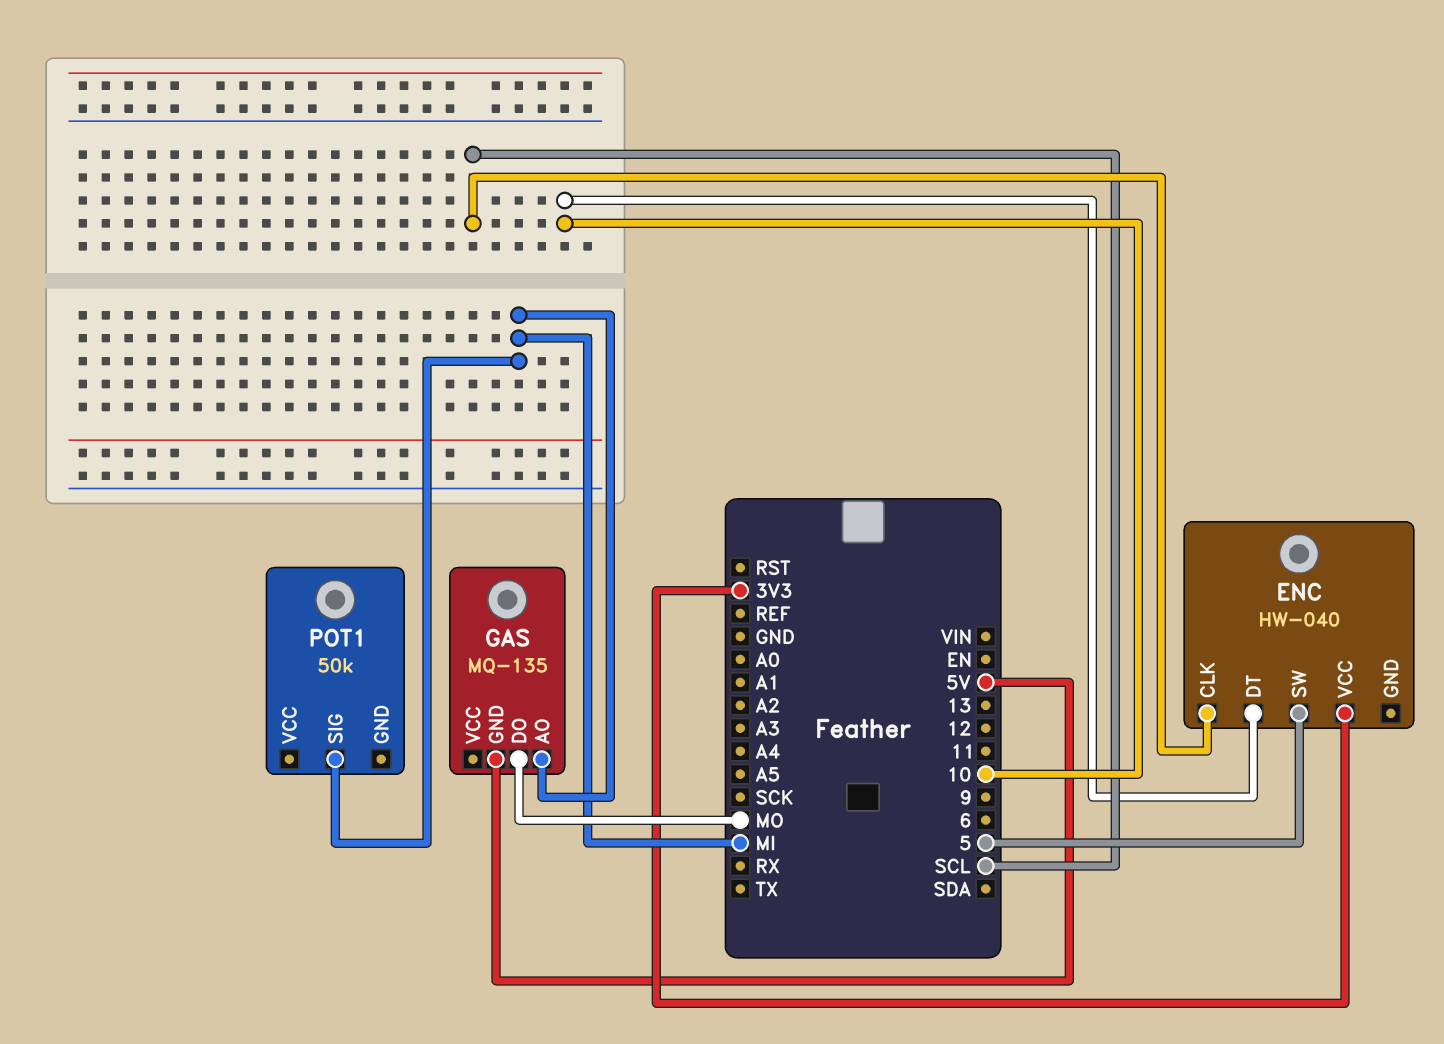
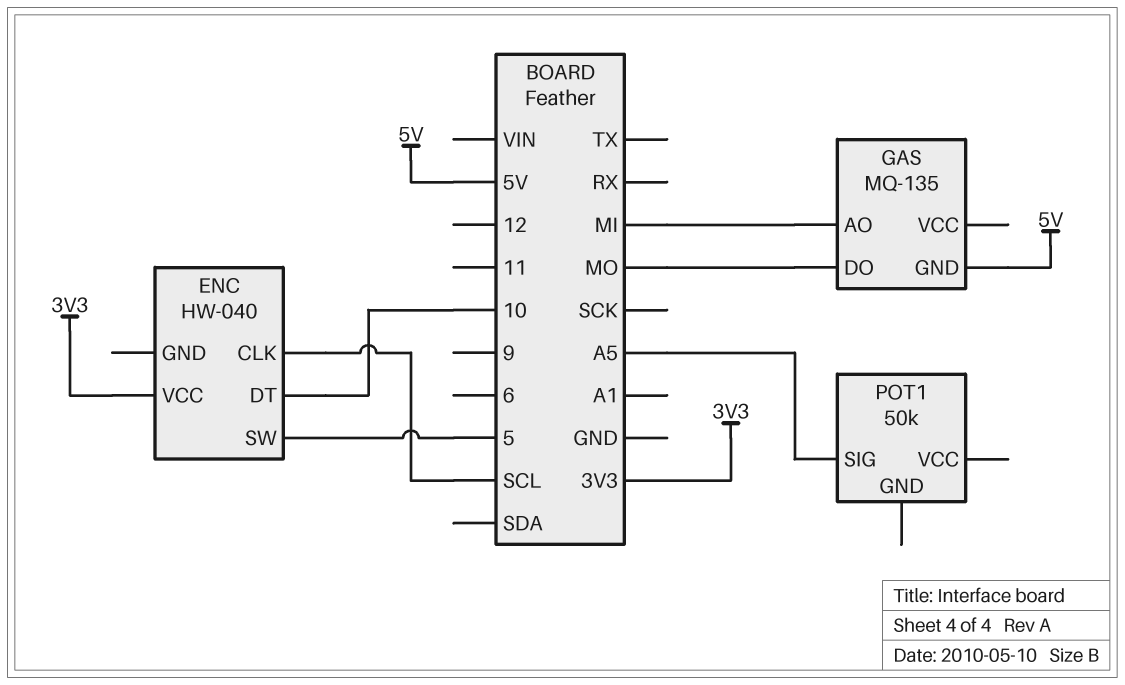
POT1 pin SIG: MI -> A5

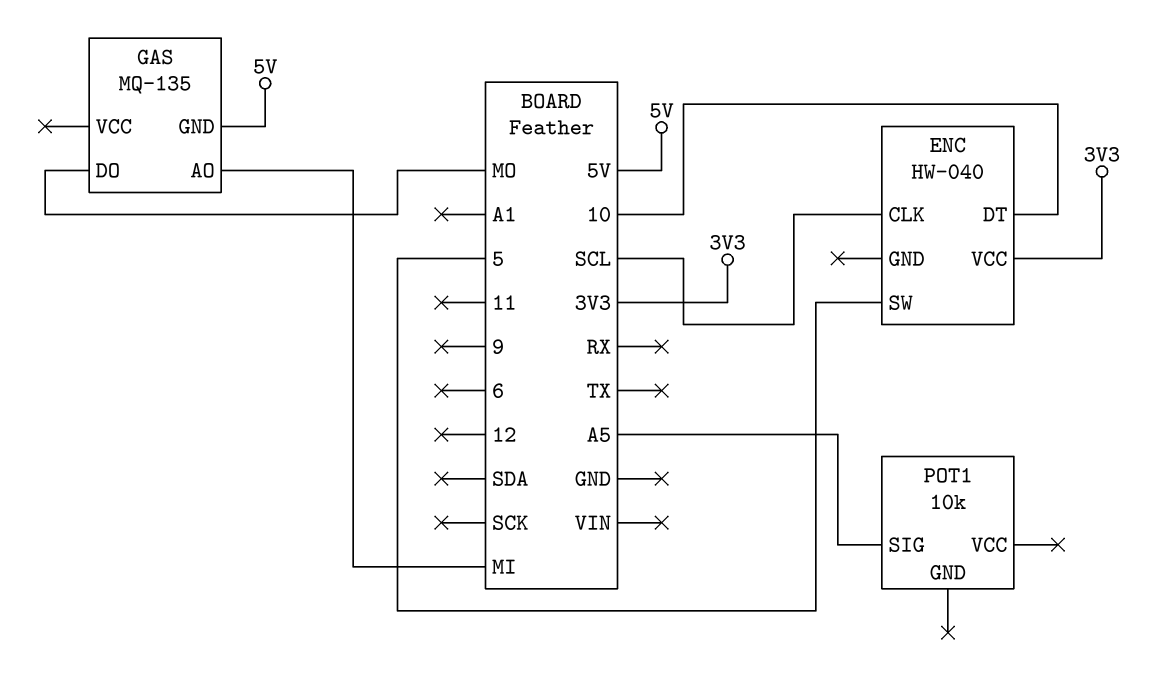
POT1: 50k -> 10k

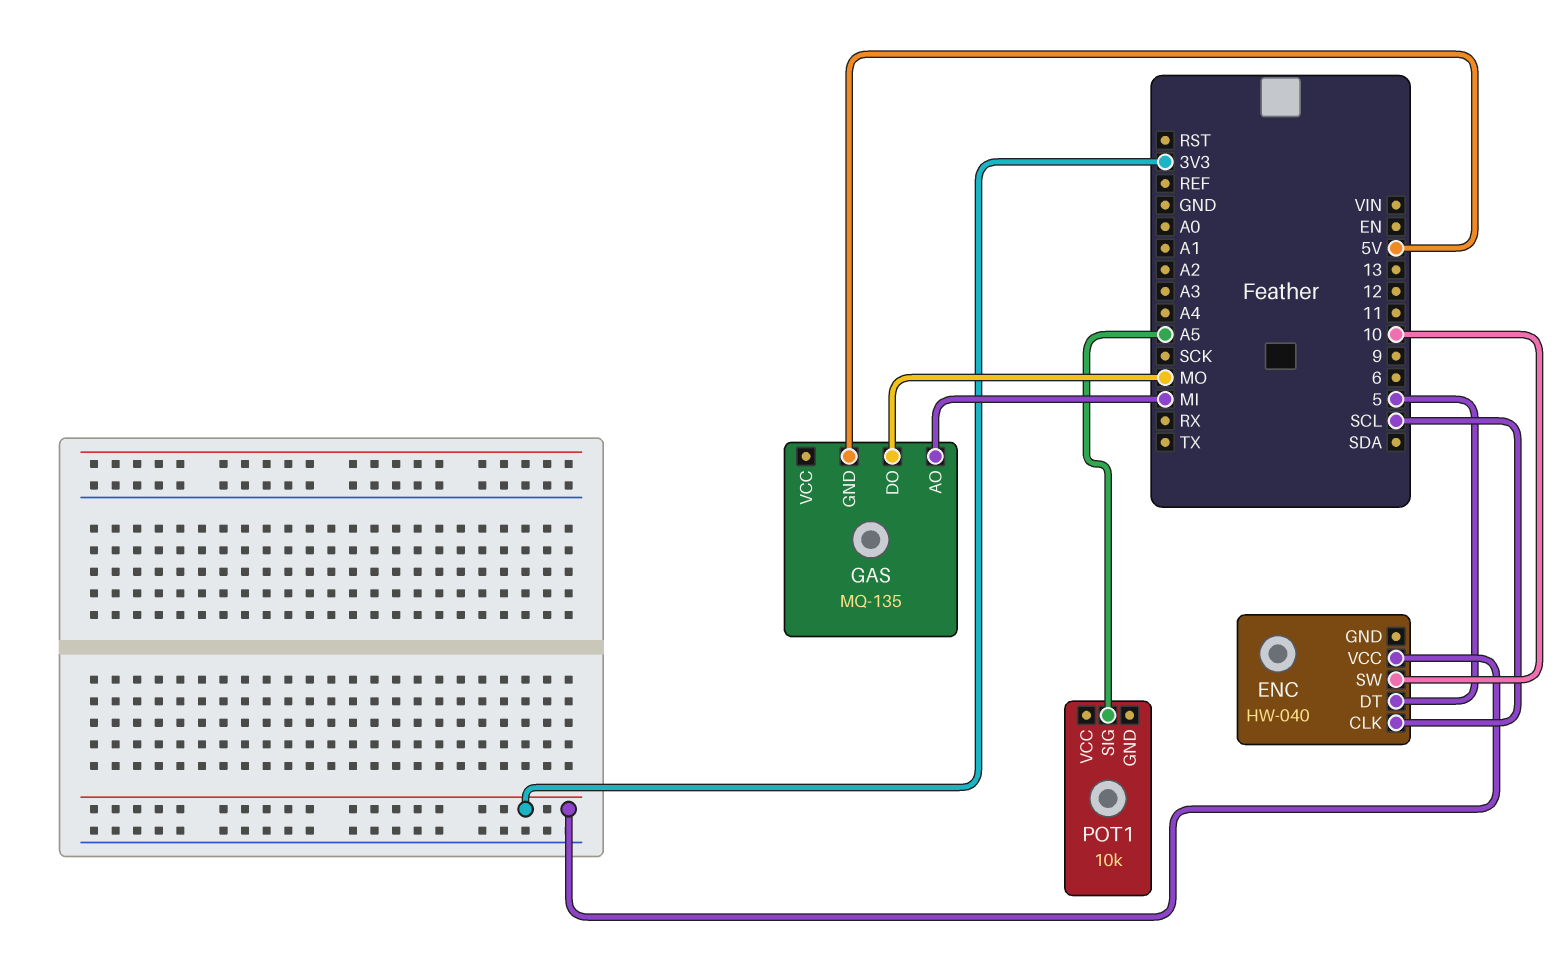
ENC pin DT: 10 -> 5
ENC pin SW: 5 -> 10

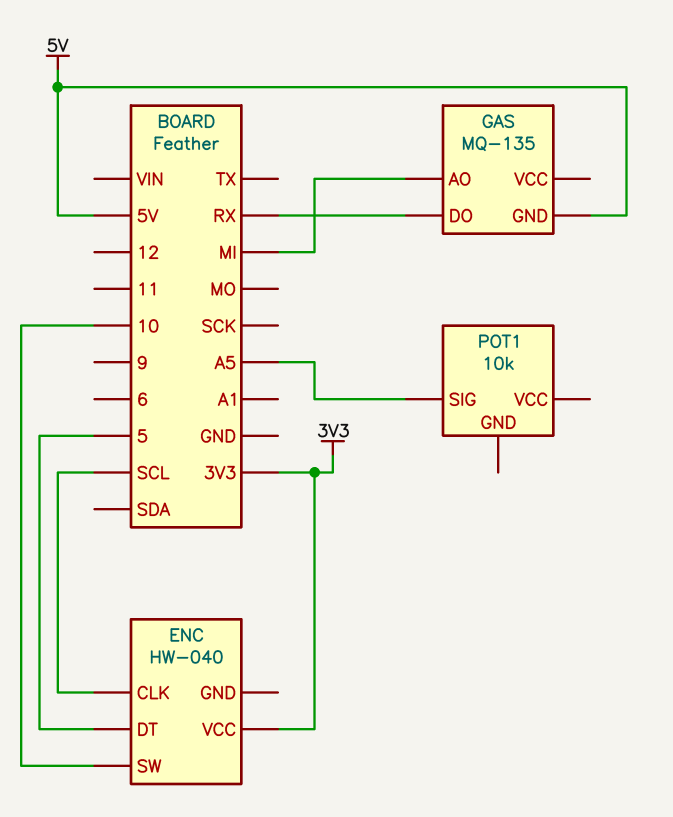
GAS pin DO: MO -> RX

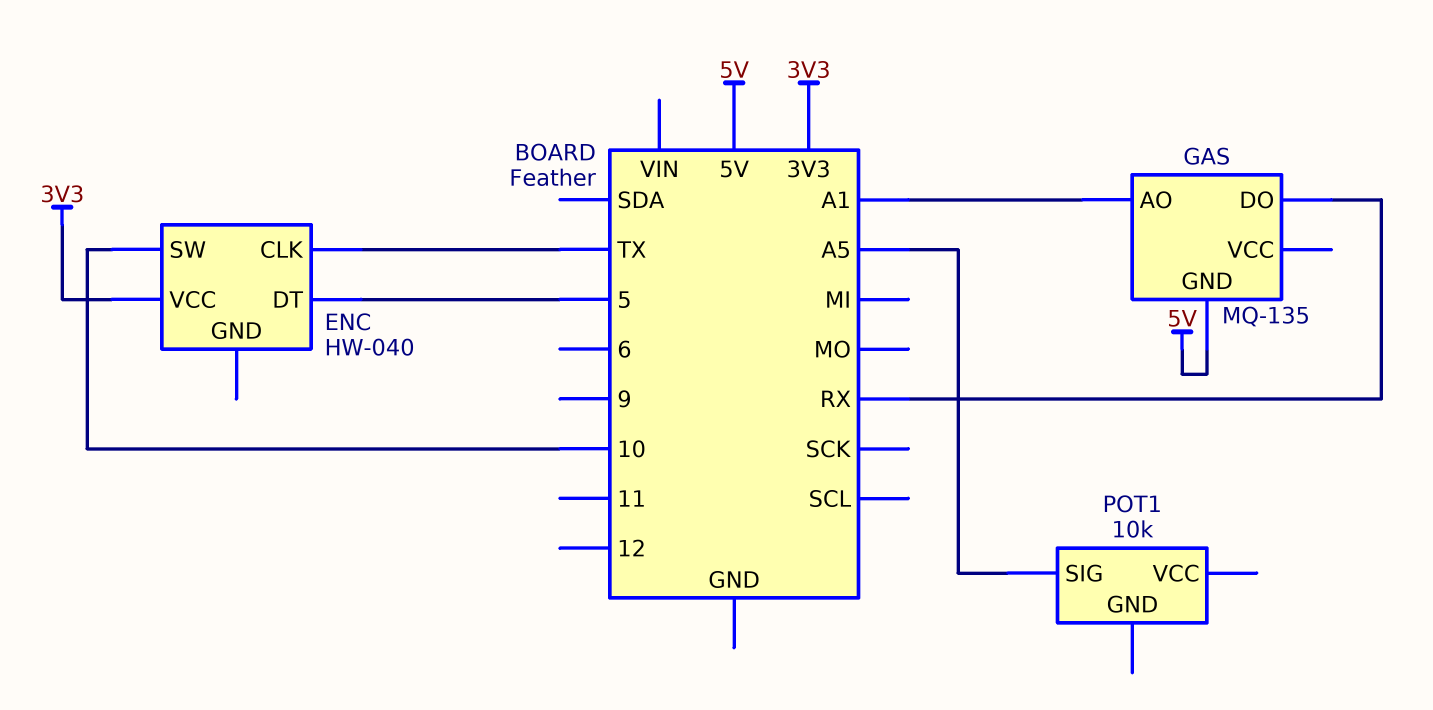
ENC pin CLK: SCL -> TX
GAS pin AO: MI -> A1

